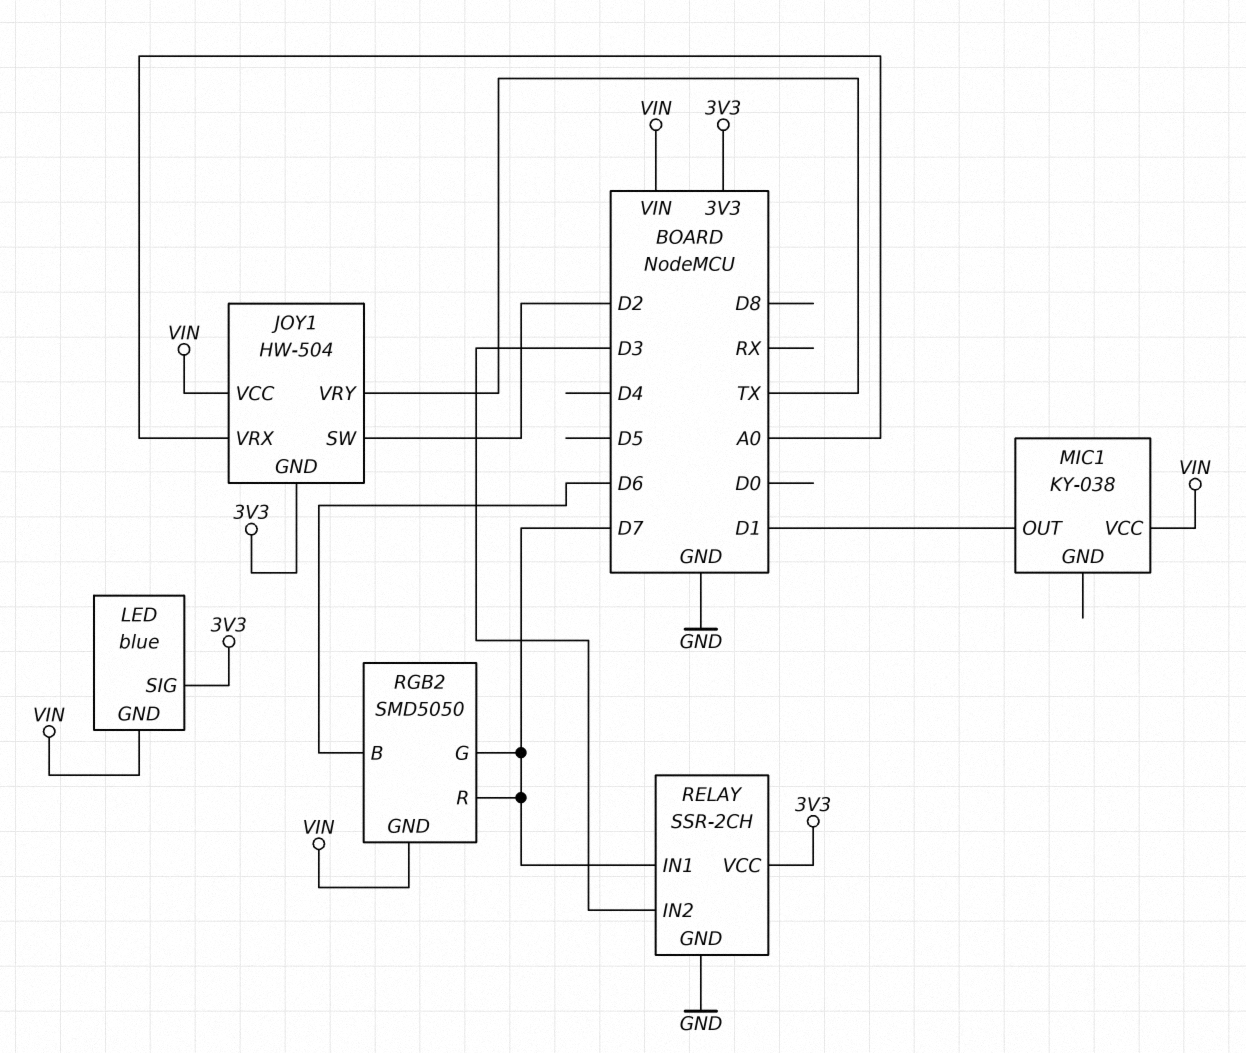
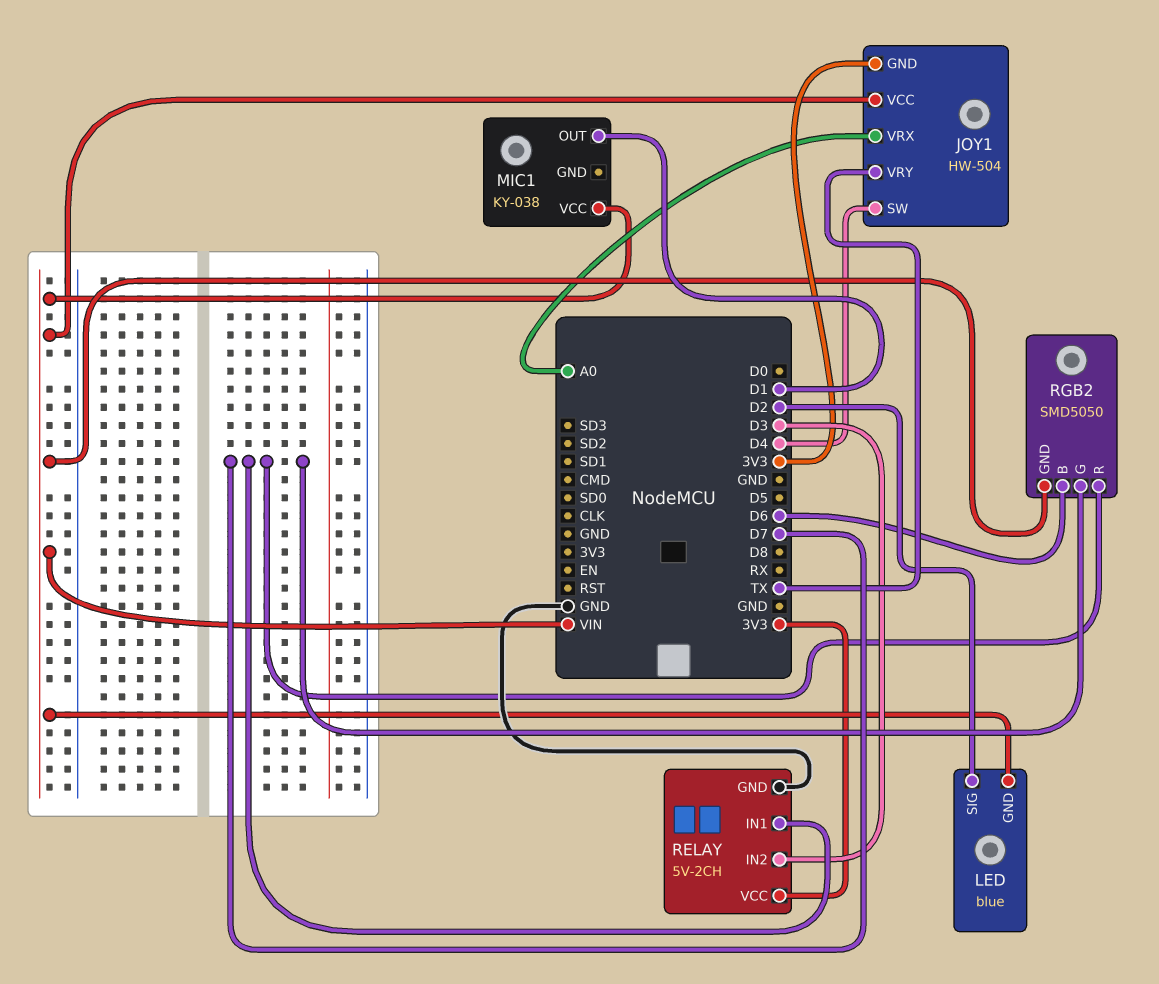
JOY1 pin SW: D2 -> D4
LED pin SIG: 3V3 -> D2
RELAY: SSR-2CH -> 5V-2CH

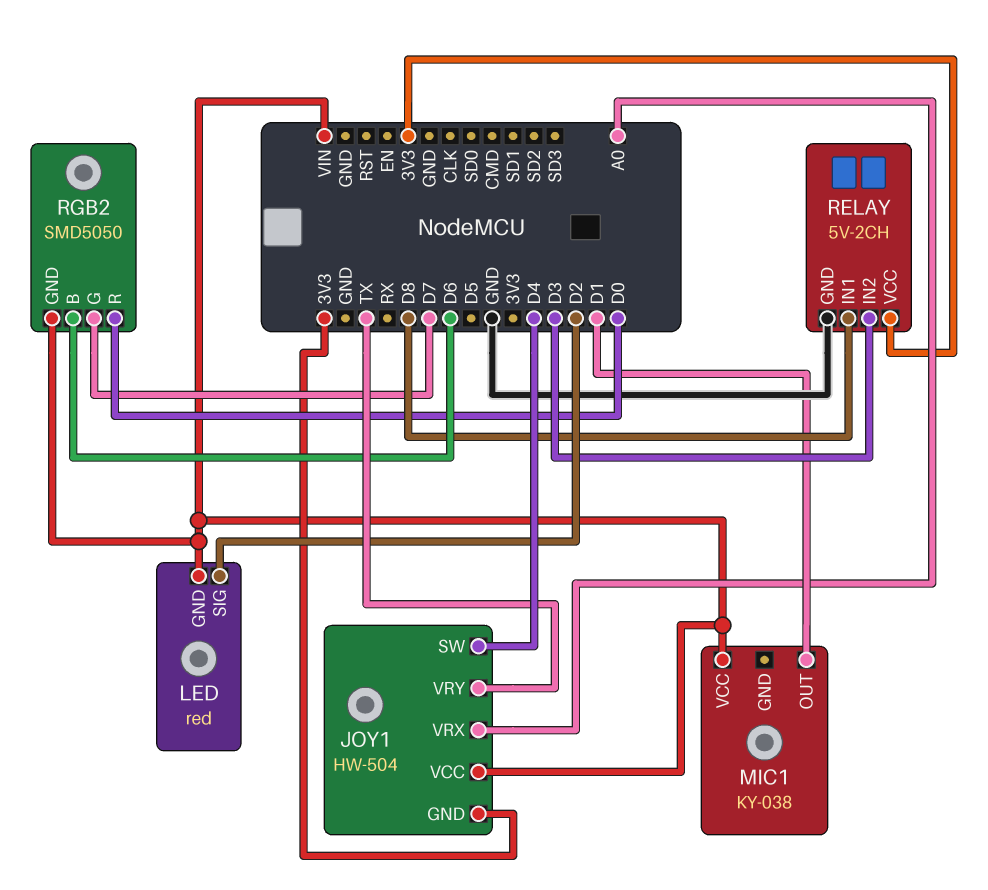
LED: blue -> red
RELAY pin IN1: D7 -> D8
RGB2 pin R: D7 -> D0

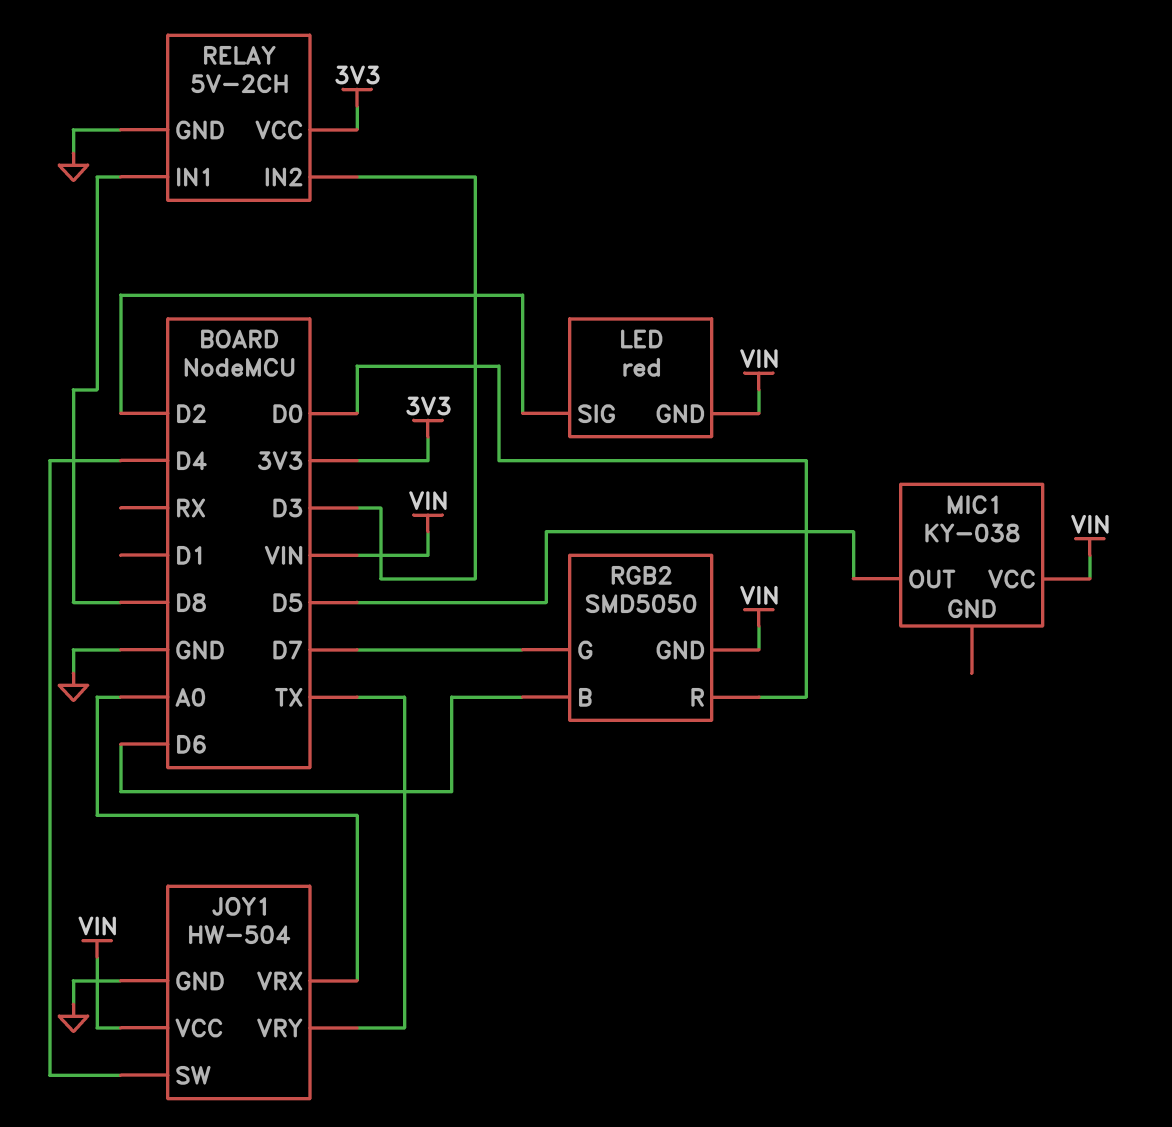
JOY1 pin GND: 3V3 -> GND
MIC1 pin OUT: D1 -> D5

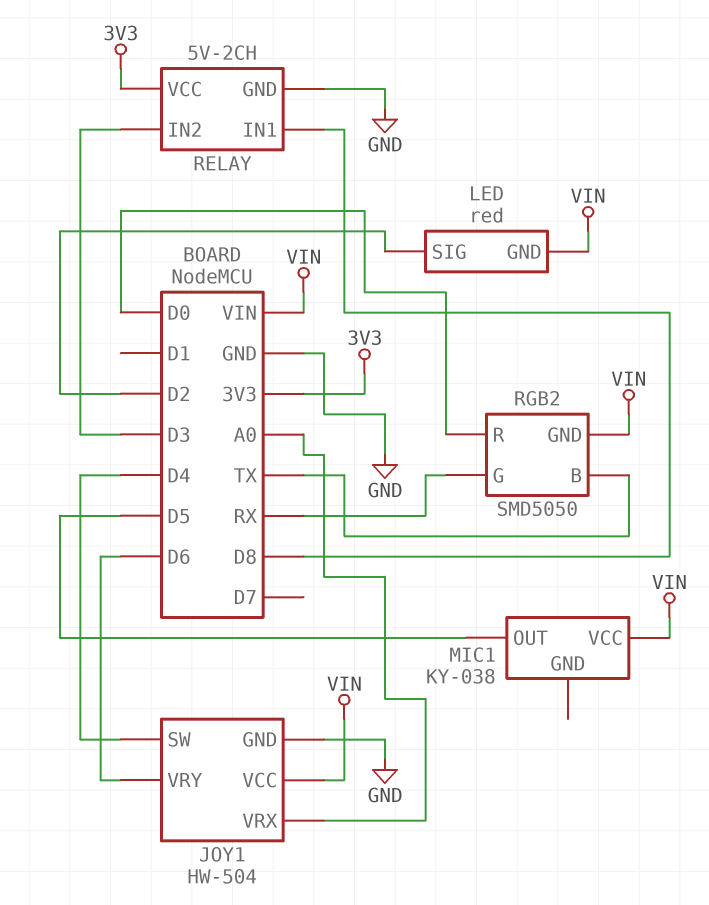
JOY1 pin VRY: TX -> D6
RGB2 pin B: D6 -> TX
RGB2 pin G: D7 -> RX

